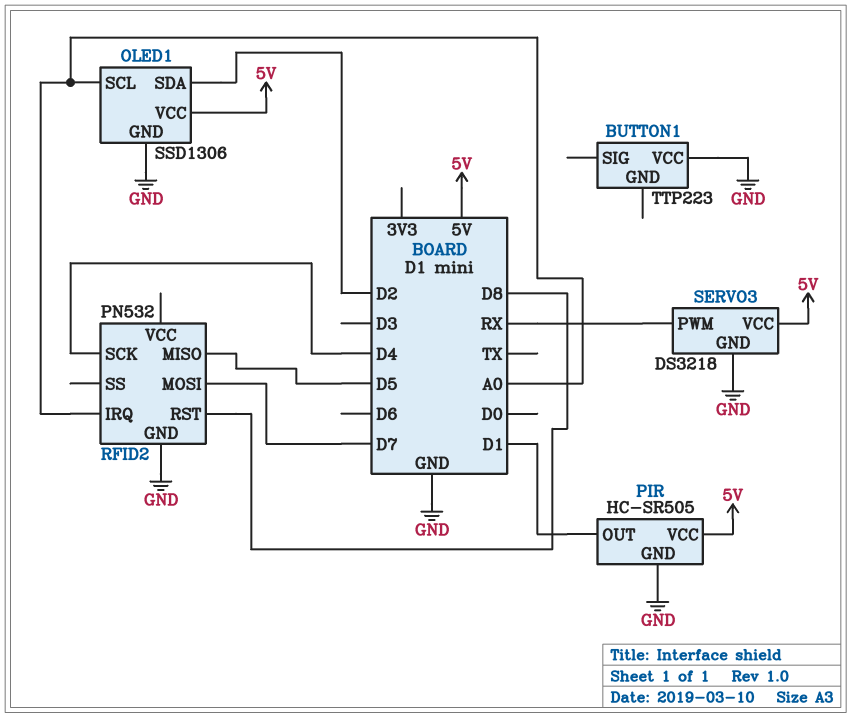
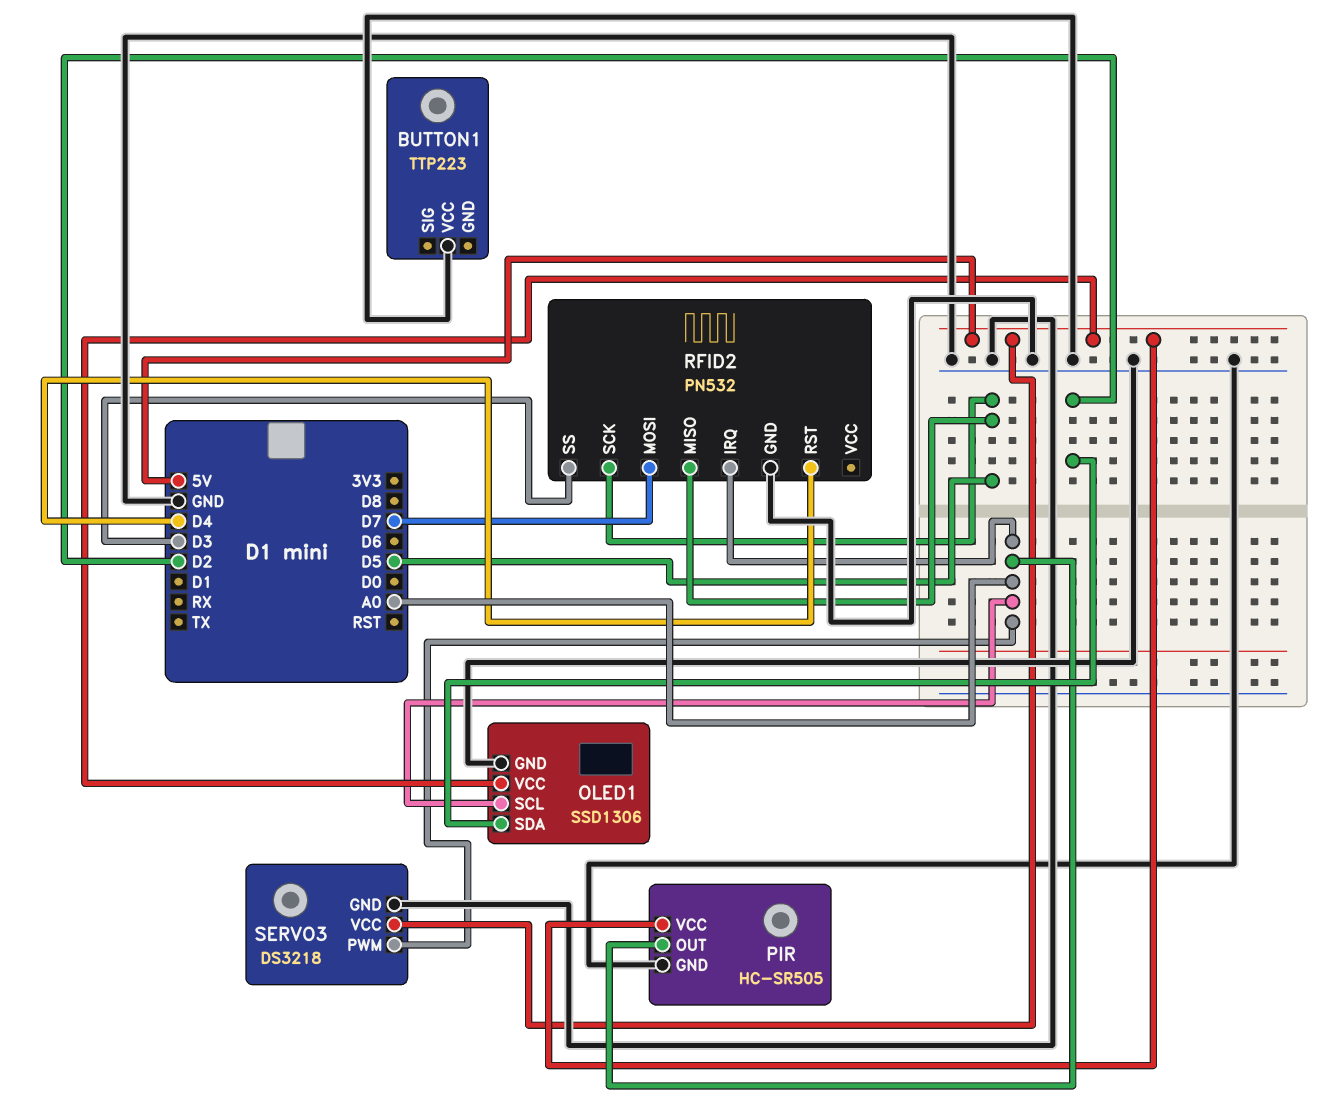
PIR pin OUT: D1 -> A0
RFID2 pin RST: D8 -> D4
RFID2 pin SCK: D4 -> D5
RFID2 pin SS: none -> D3
SERVO3 pin PWM: RX -> A0

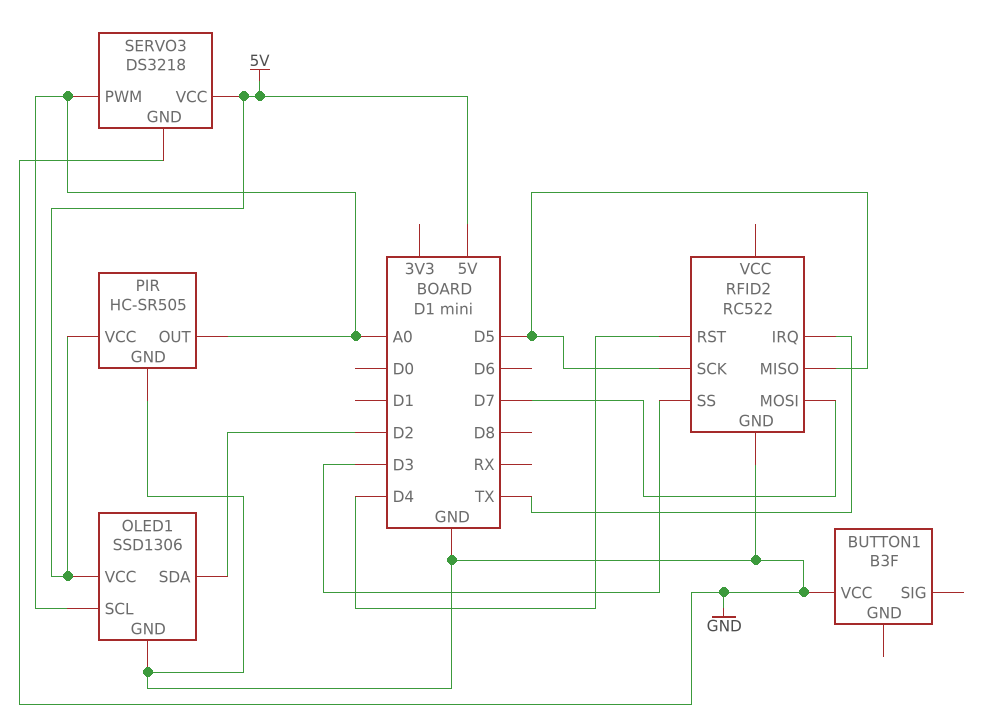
BUTTON1: TTP223 -> B3F
RFID2: PN532 -> RC522
RFID2 pin IRQ: A0 -> TX

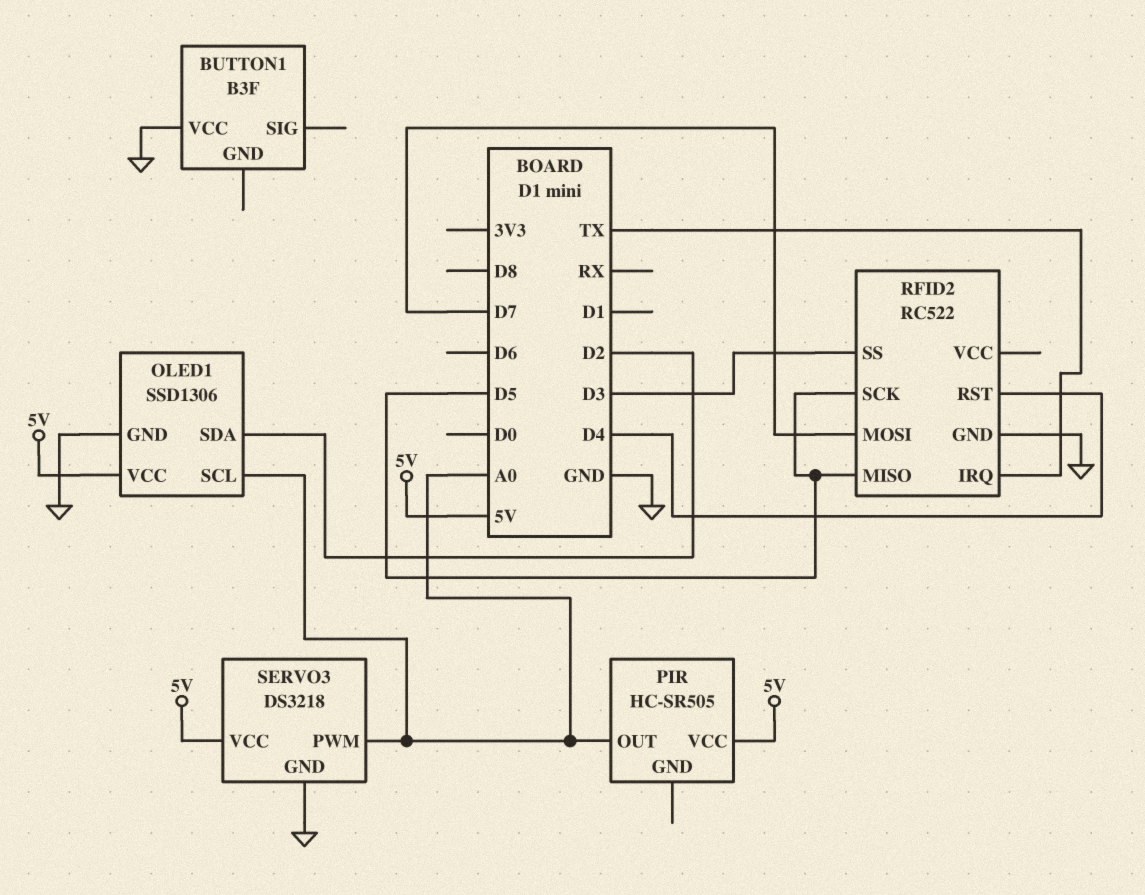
PIR pin GND: GND -> none

